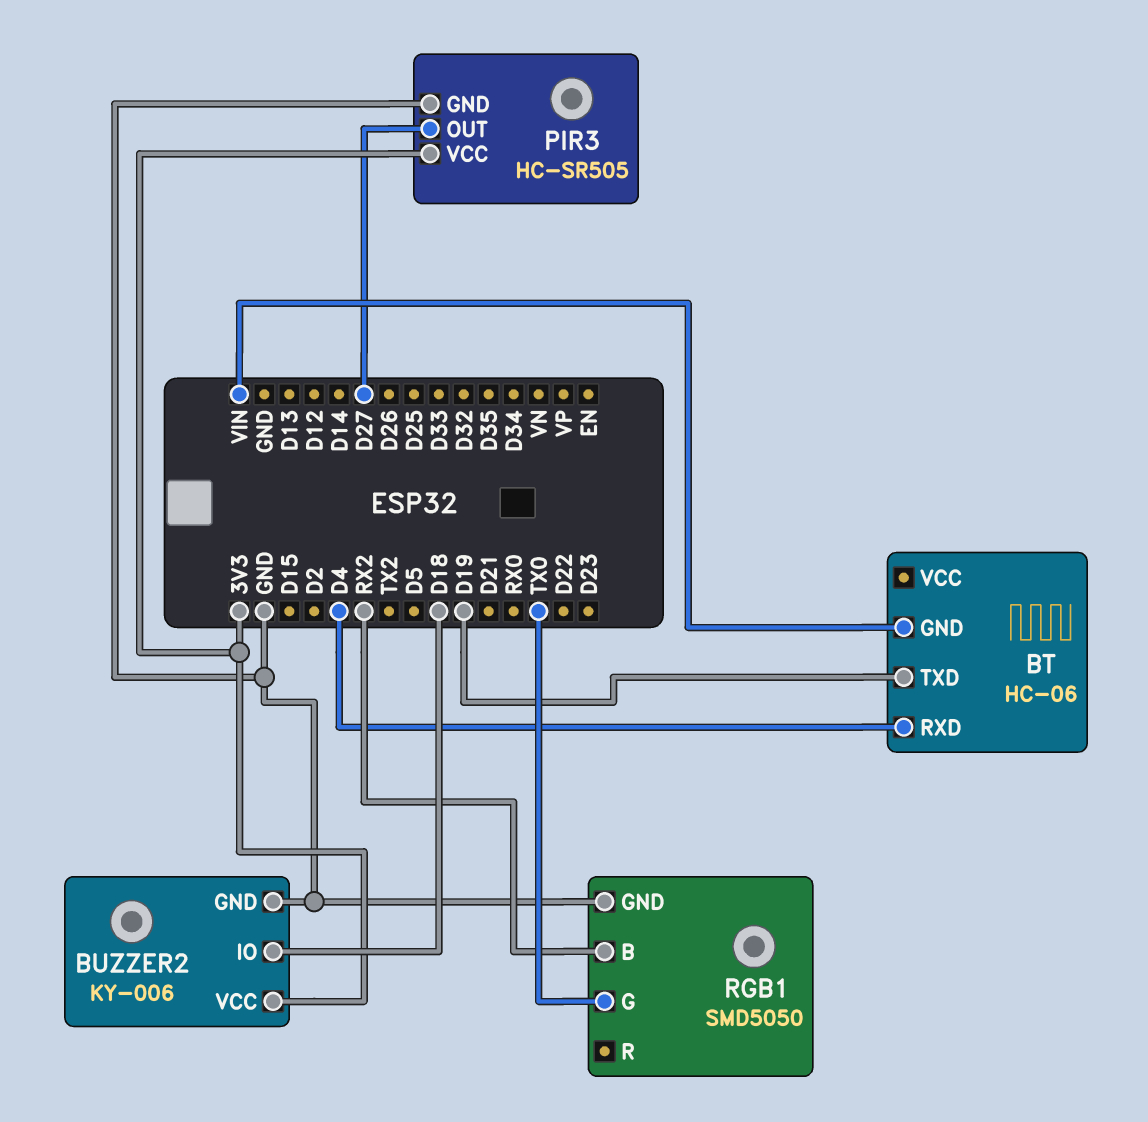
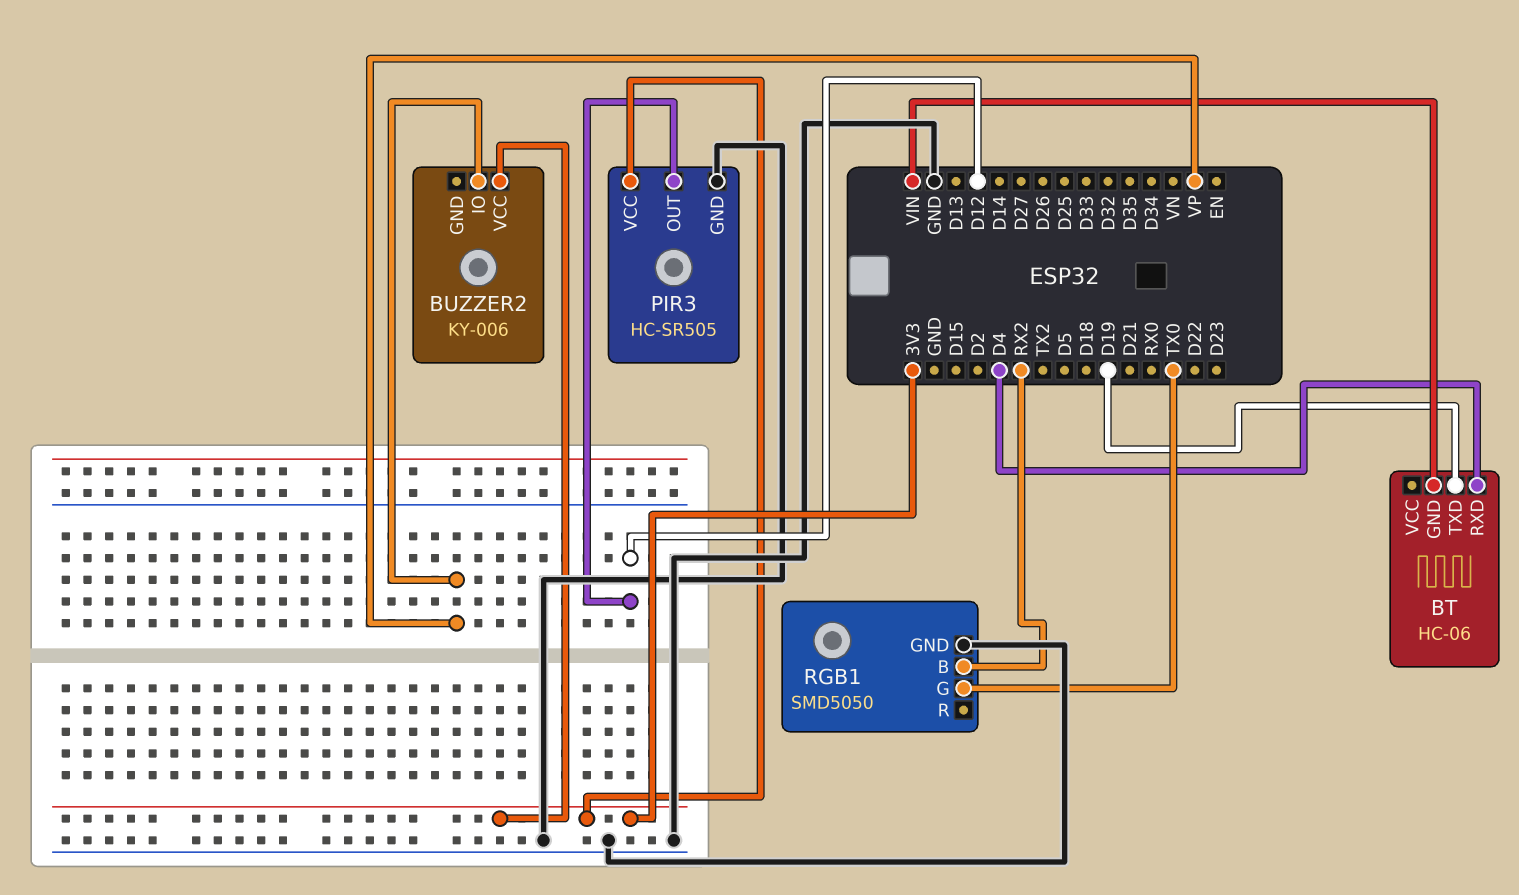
BUZZER2 pin GND: GND -> none
BUZZER2 pin IO: D18 -> VP
PIR3 pin OUT: D27 -> D12

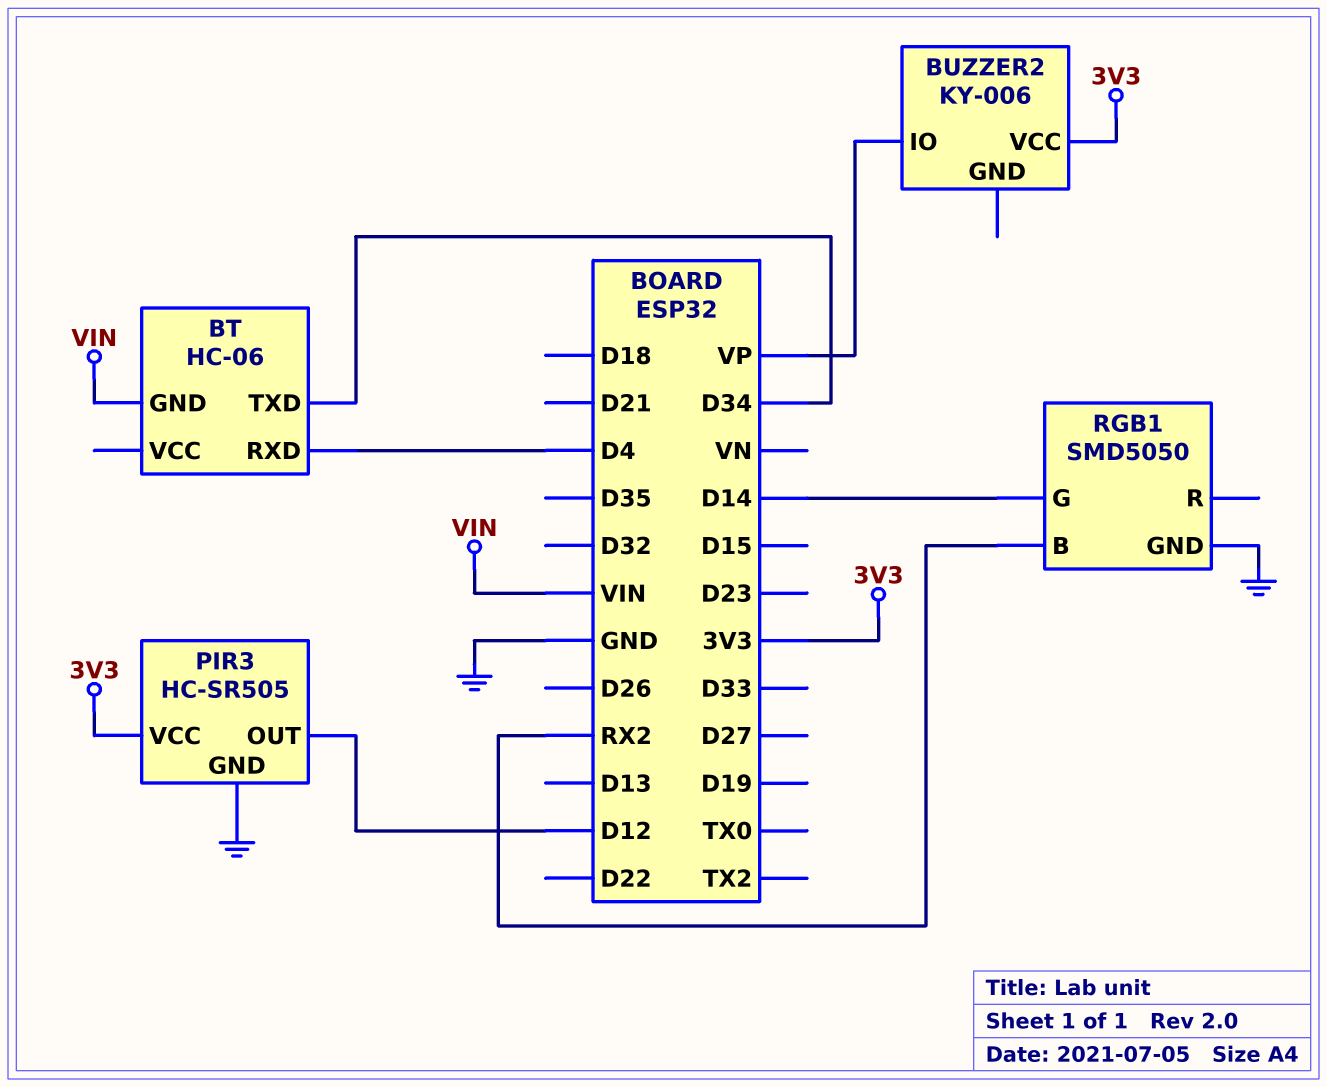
BT pin TXD: D19 -> D34
RGB1 pin G: TX0 -> D14

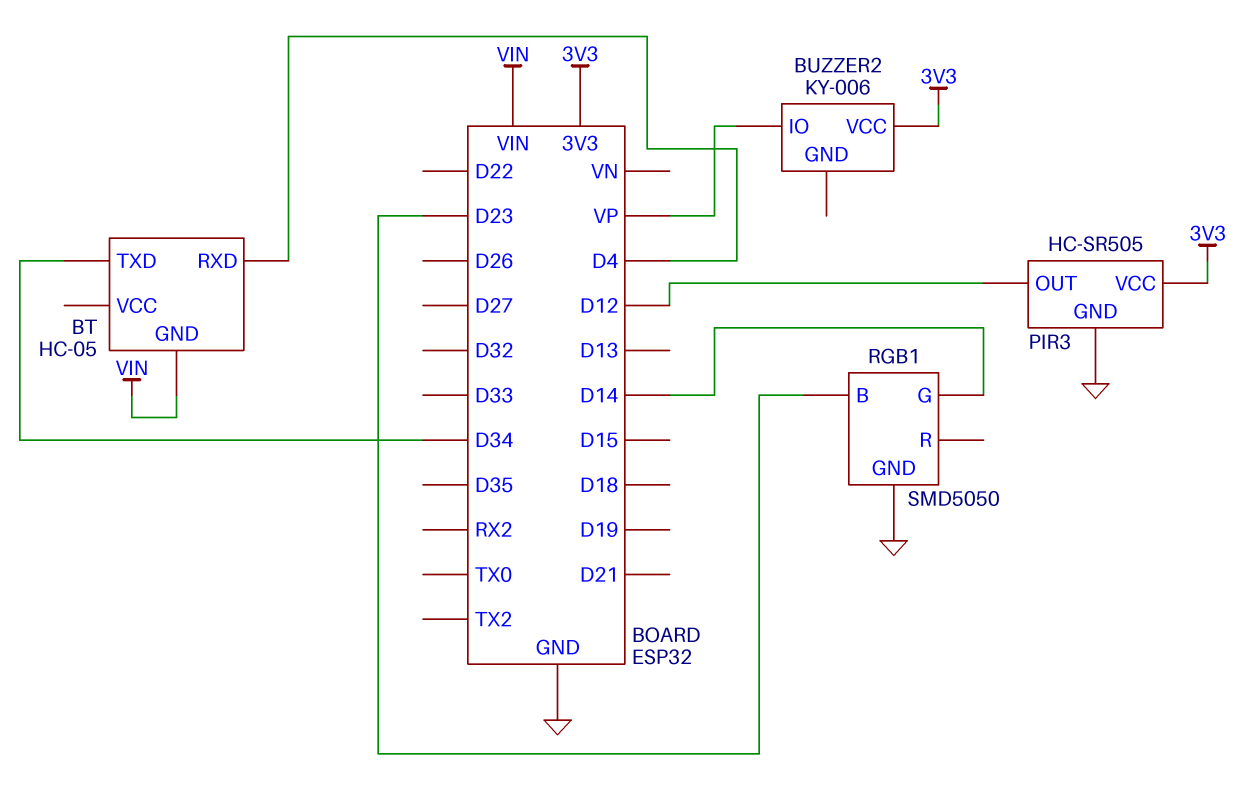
BT: HC-06 -> HC-05
RGB1 pin B: RX2 -> D23

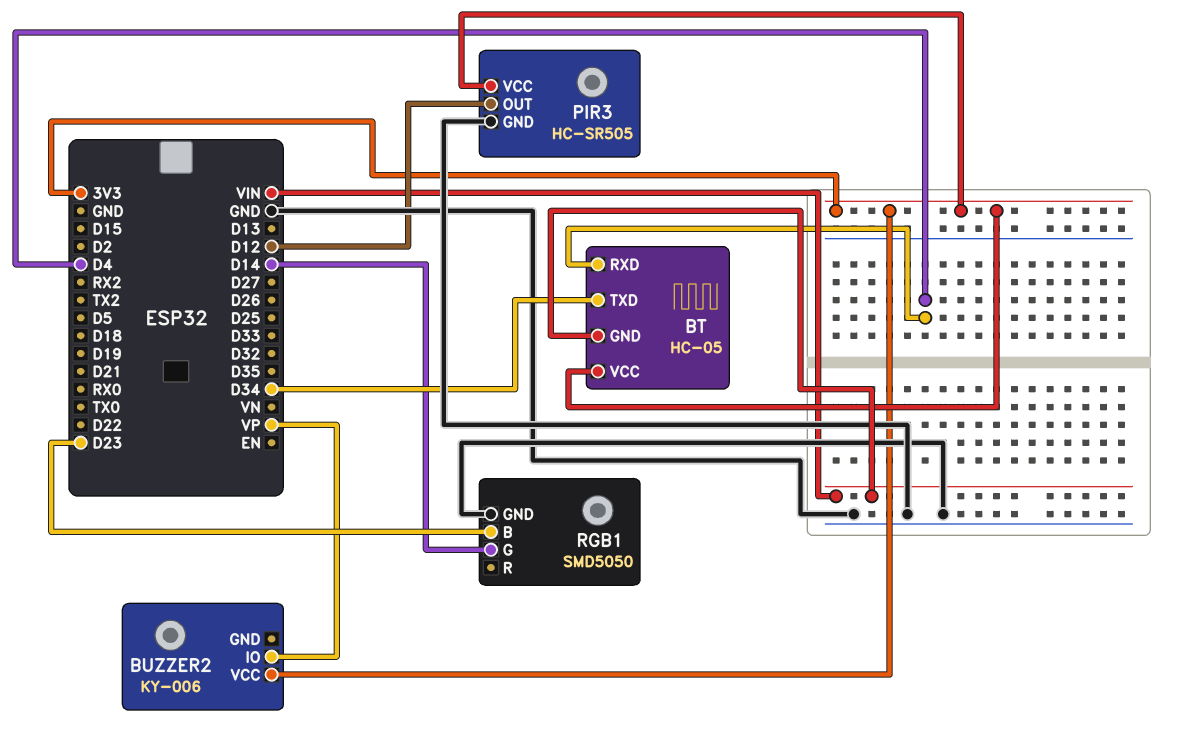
BT pin VCC: none -> 3V3

